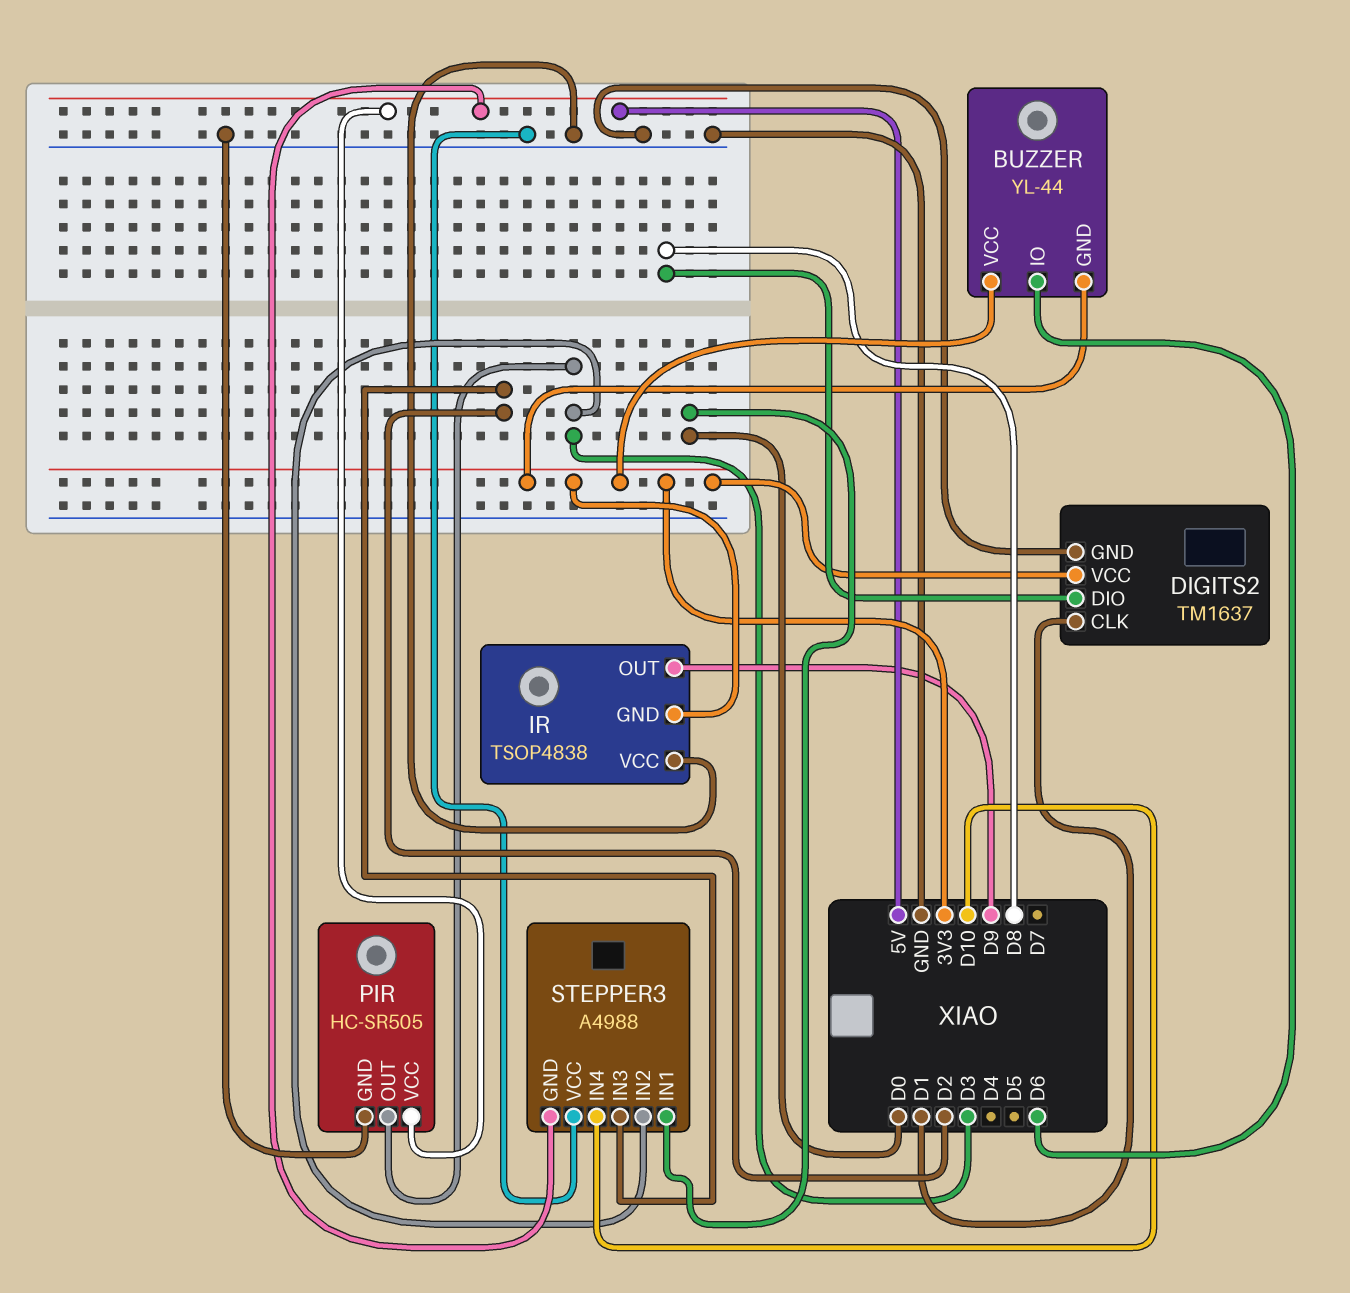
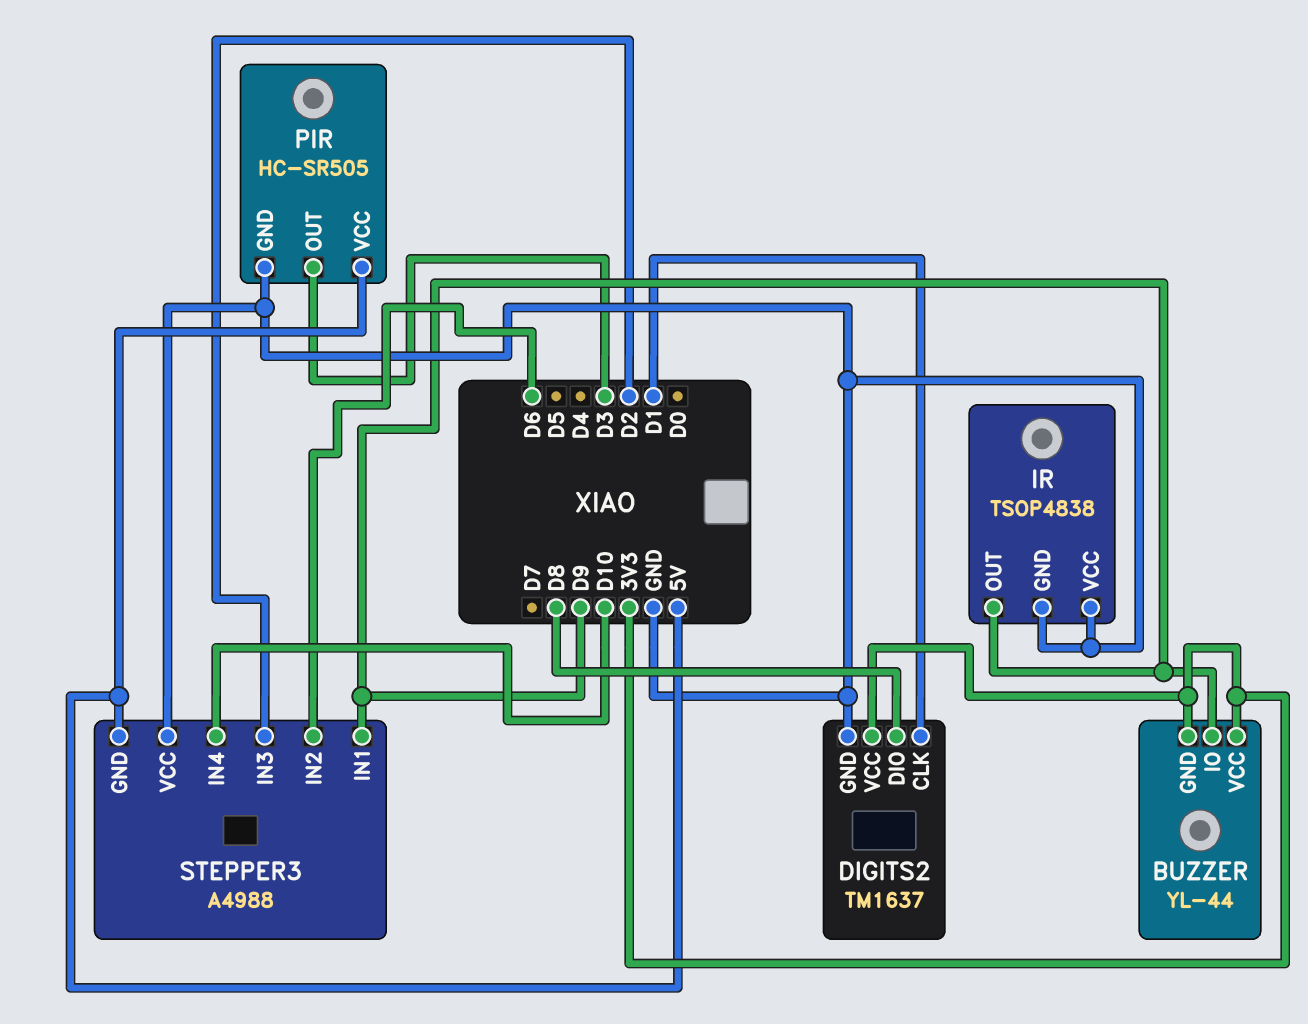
BUZZER pin IO: D6 -> D9
IR pin GND: 3V3 -> GND
STEPPER3 pin IN1: D0 -> D9
STEPPER3 pin IN2: D3 -> D6

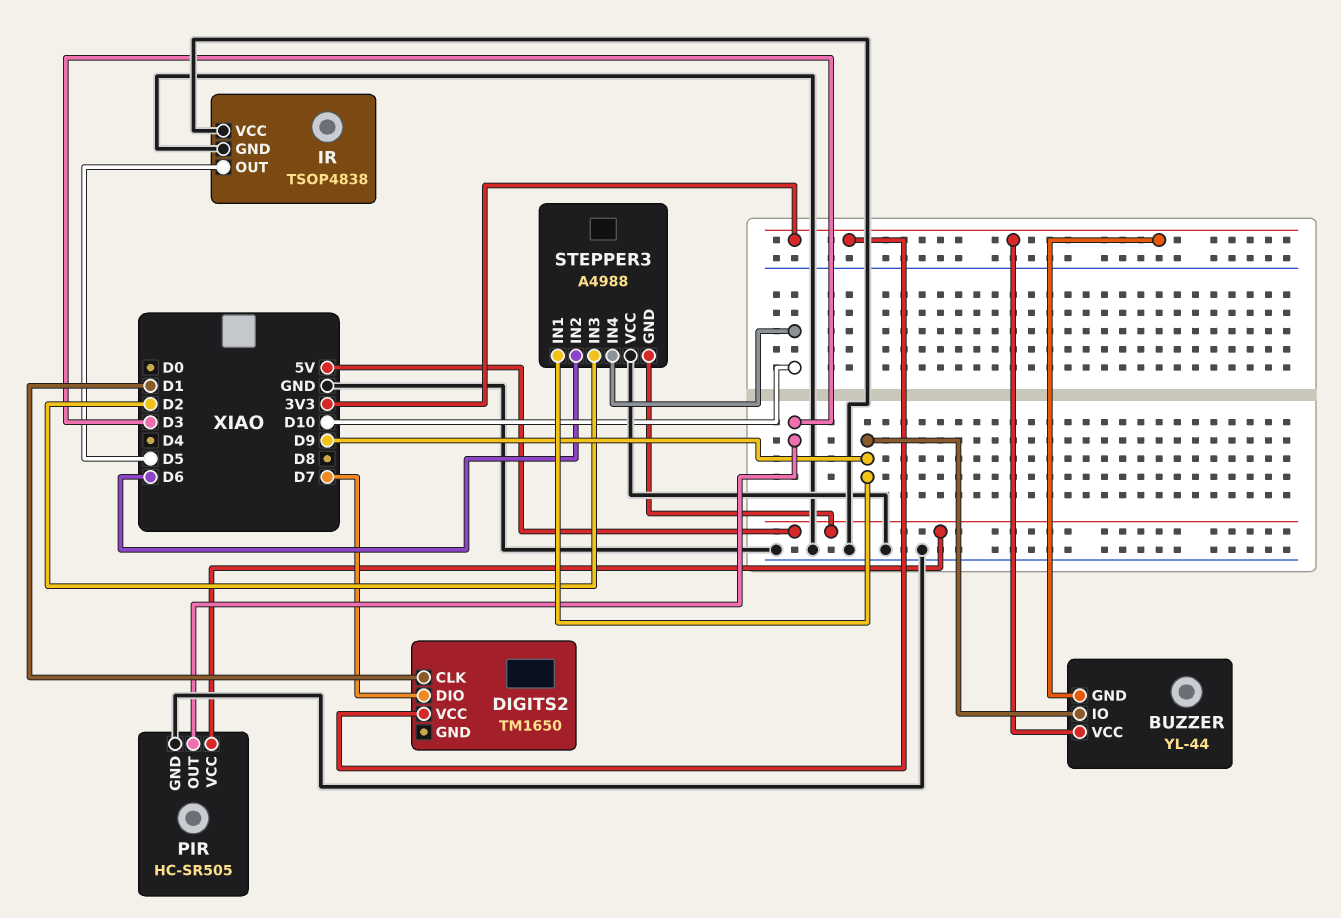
DIGITS2: TM1637 -> TM1650
DIGITS2 pin DIO: D8 -> D7
DIGITS2 pin GND: GND -> none
IR pin OUT: D9 -> D5

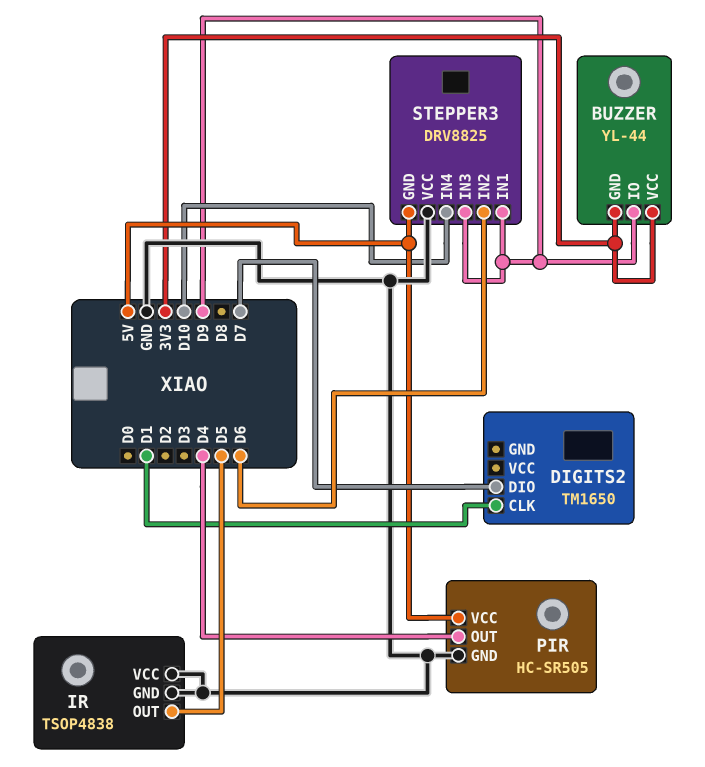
DIGITS2 pin VCC: 3V3 -> none
PIR pin OUT: D3 -> D4
STEPPER3: A4988 -> DRV8825
STEPPER3 pin IN3: D2 -> D9

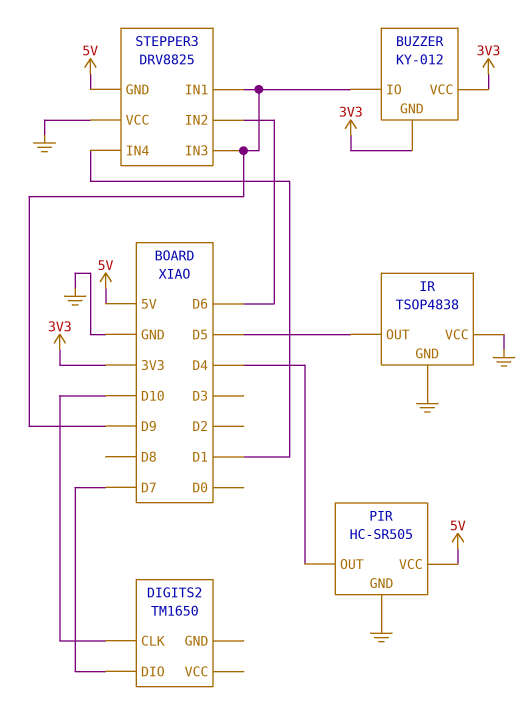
BUZZER: YL-44 -> KY-012
DIGITS2 pin CLK: D1 -> D10
STEPPER3 pin IN4: D10 -> D1

